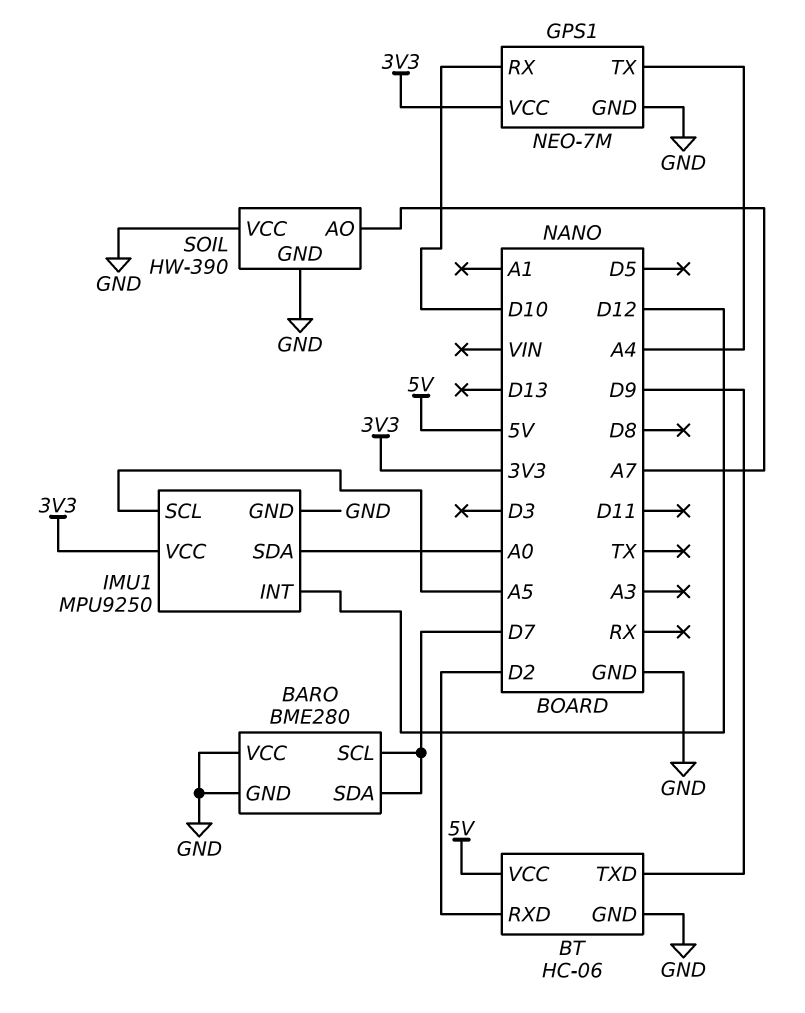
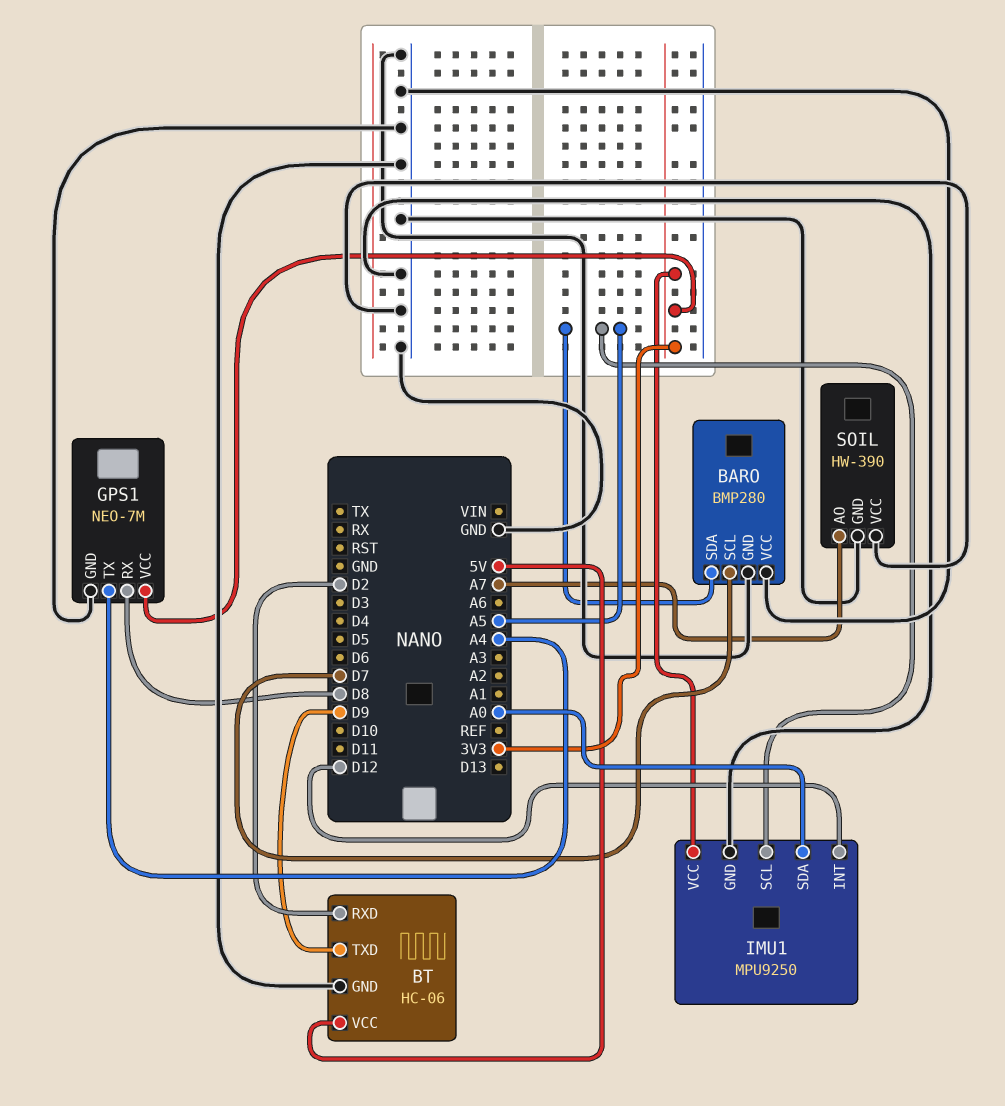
BARO: BME280 -> BMP280
BARO pin SDA: D7 -> A5
GPS1 pin RX: D10 -> D8

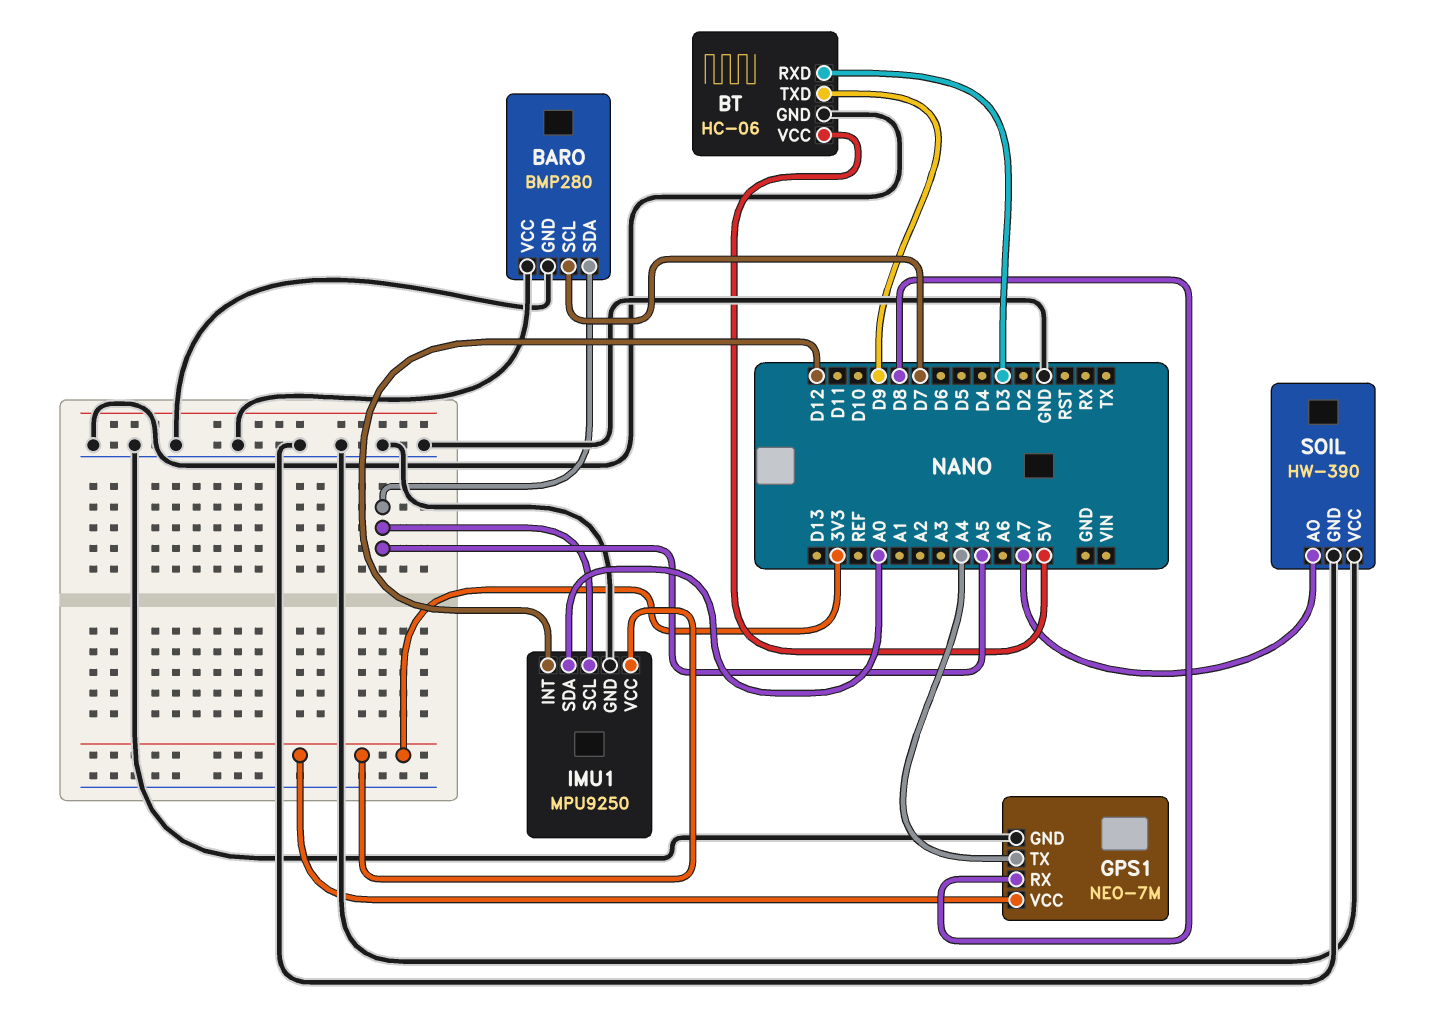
BT pin RXD: D2 -> D3

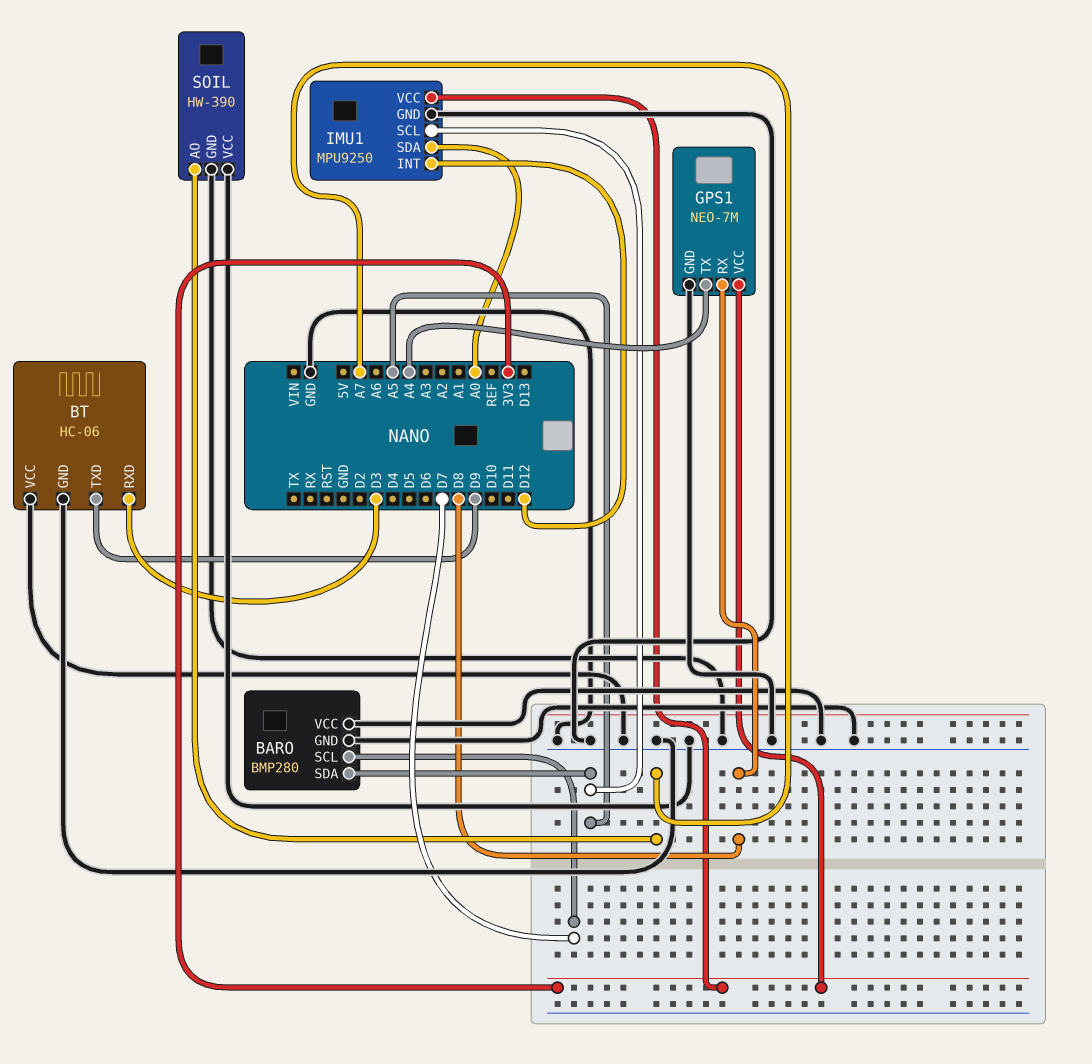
BT pin VCC: 5V -> GND

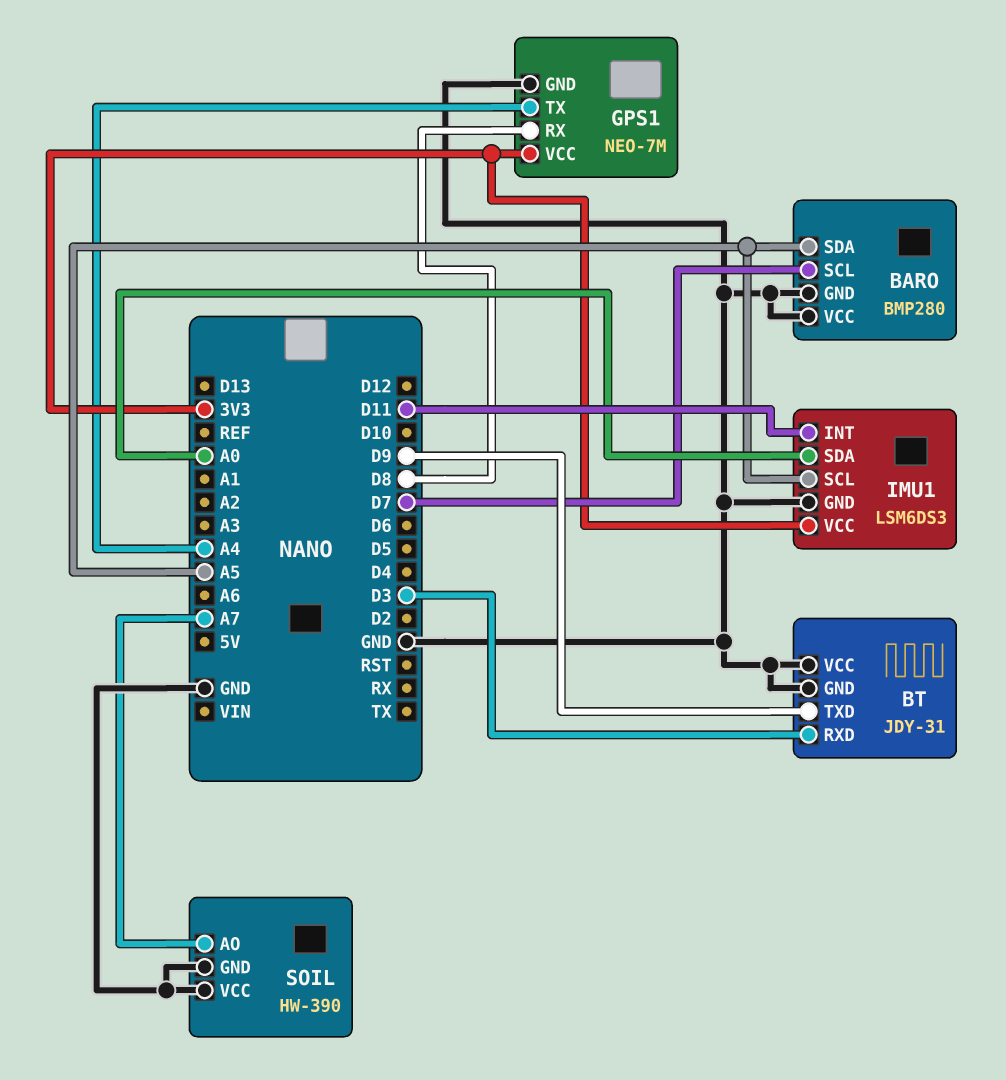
BT: HC-06 -> JDY-31
IMU1: MPU9250 -> LSM6DS3
IMU1 pin INT: D12 -> D11

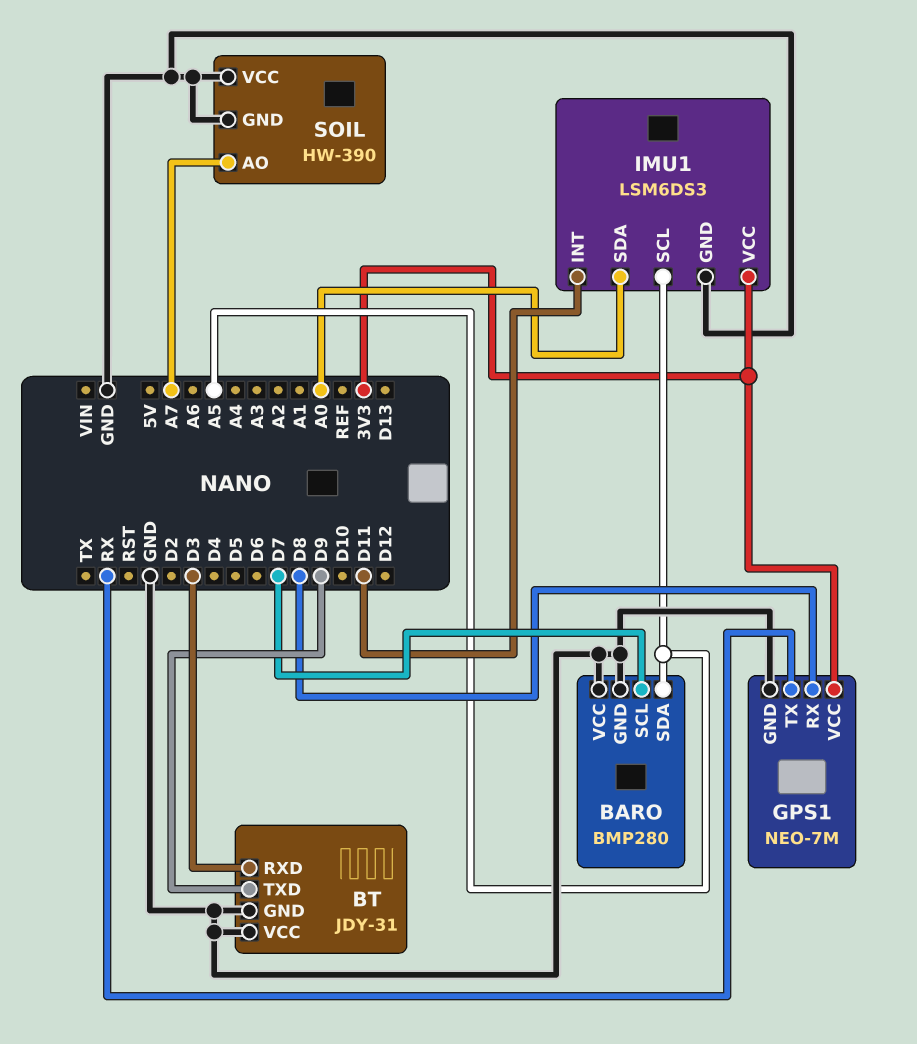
GPS1 pin TX: A4 -> RX

